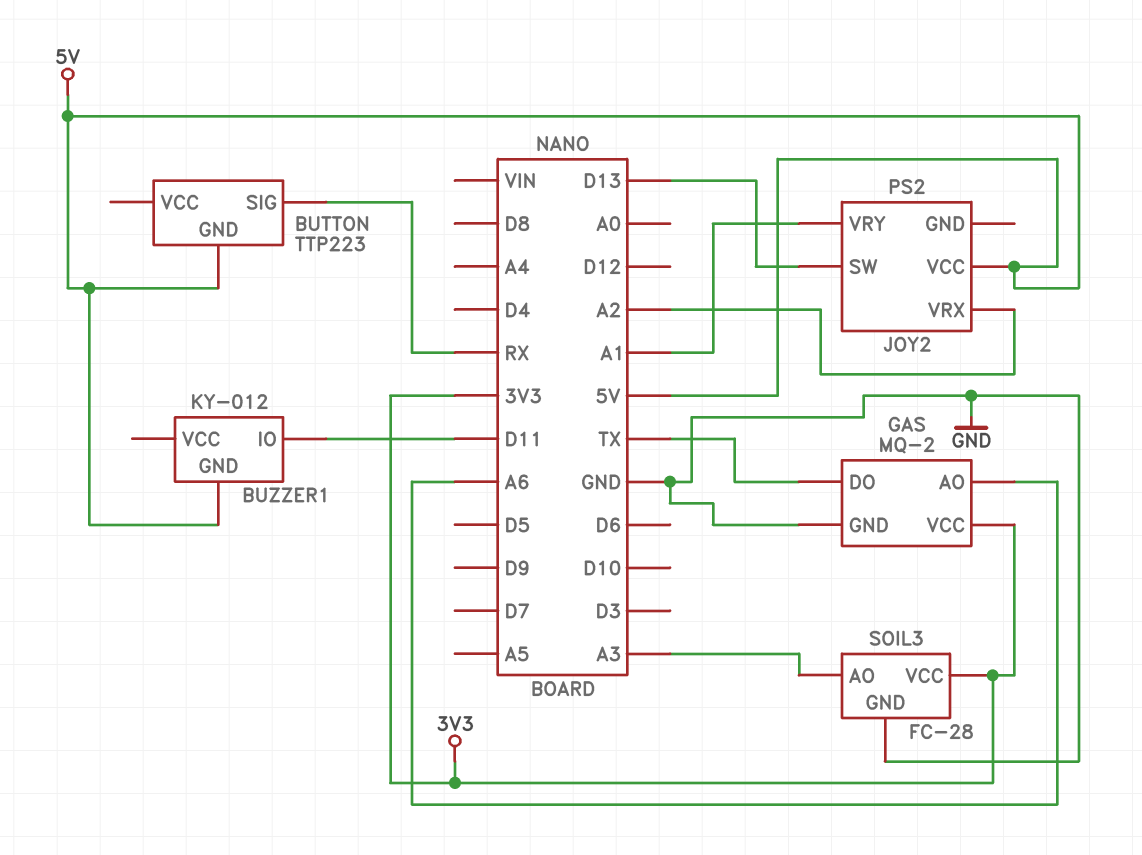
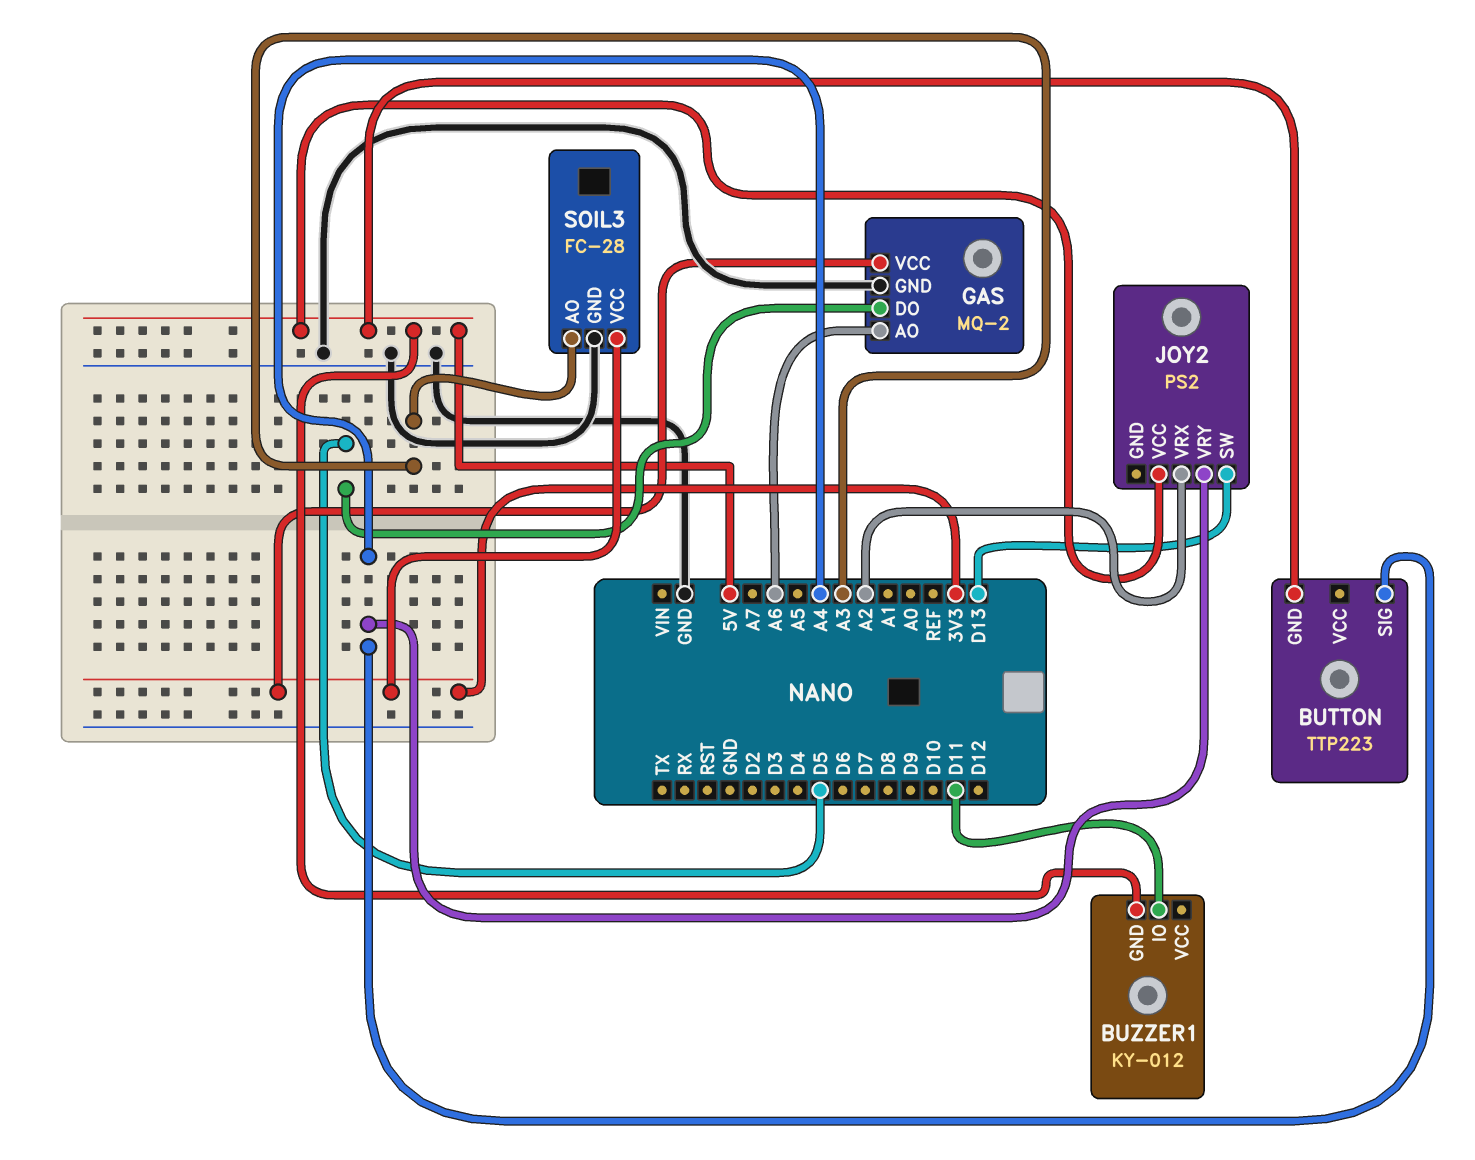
BUTTON pin SIG: RX -> A4
GAS pin DO: TX -> D5
JOY2 pin VRY: A1 -> A4

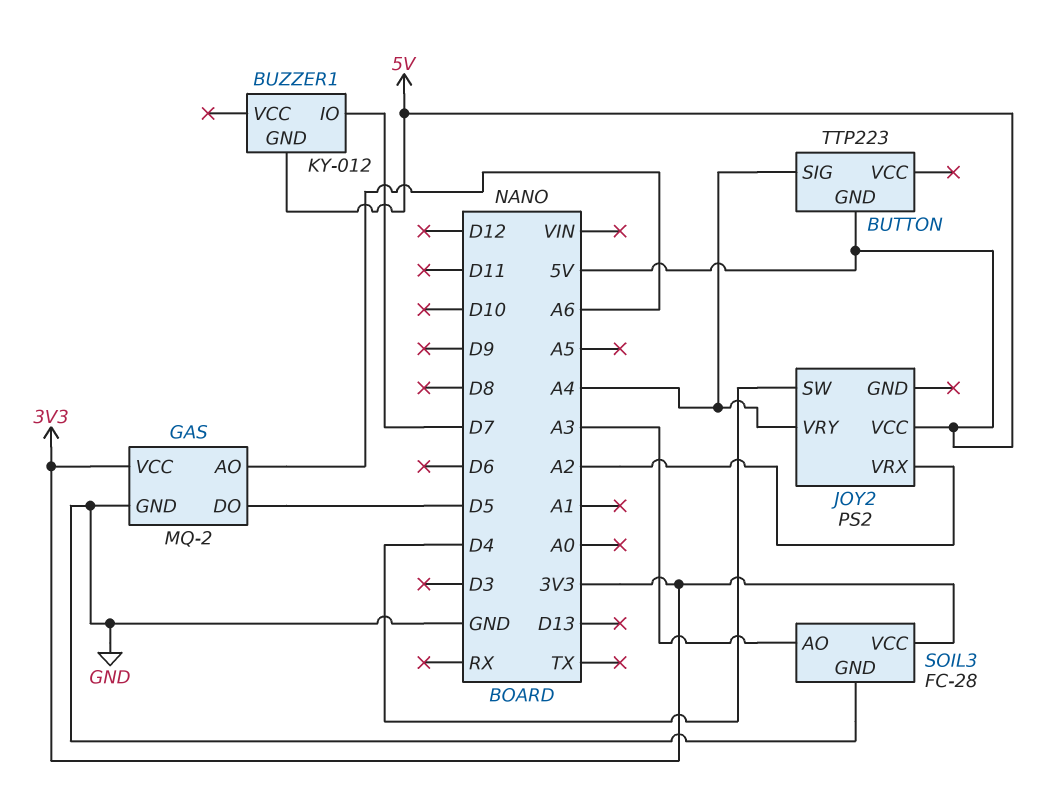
BUZZER1 pin IO: D11 -> D7
JOY2 pin SW: D13 -> D4

